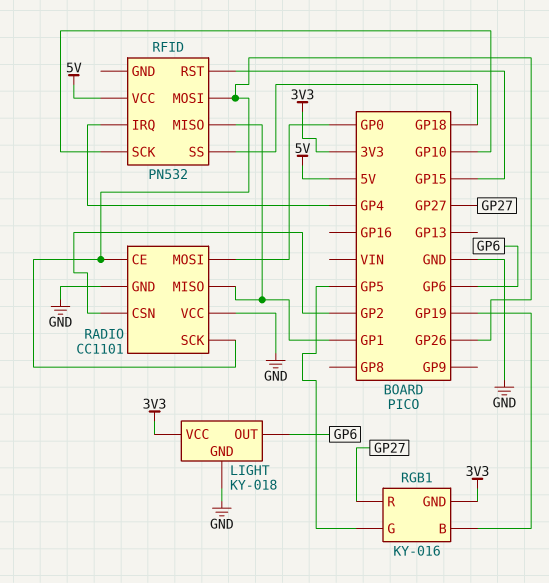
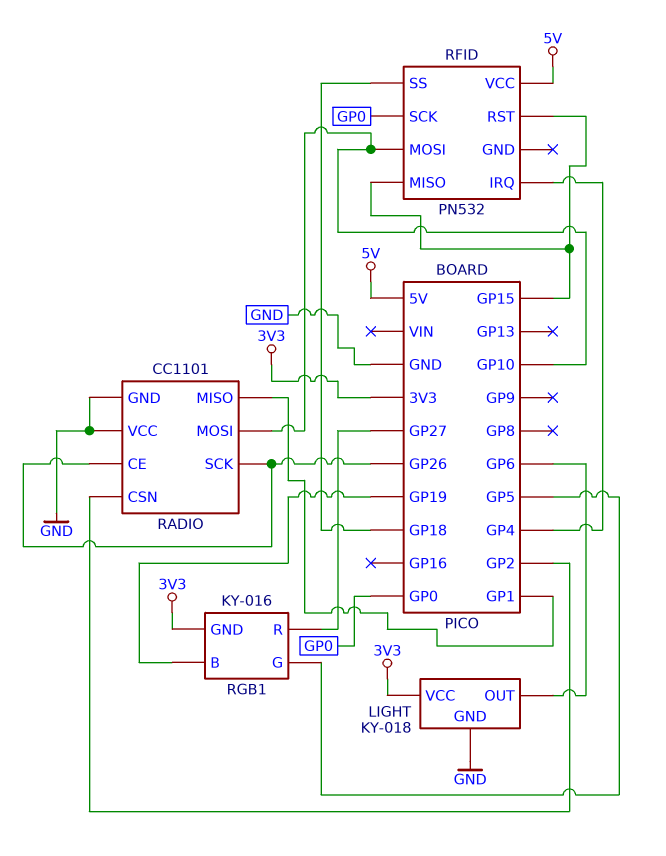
RADIO pin MOSI: GP0 -> GP10
RFID pin MISO: GP1 -> GP15
RFID pin MOSI: GP26 -> GP10
RFID pin SCK: GP10 -> GP0

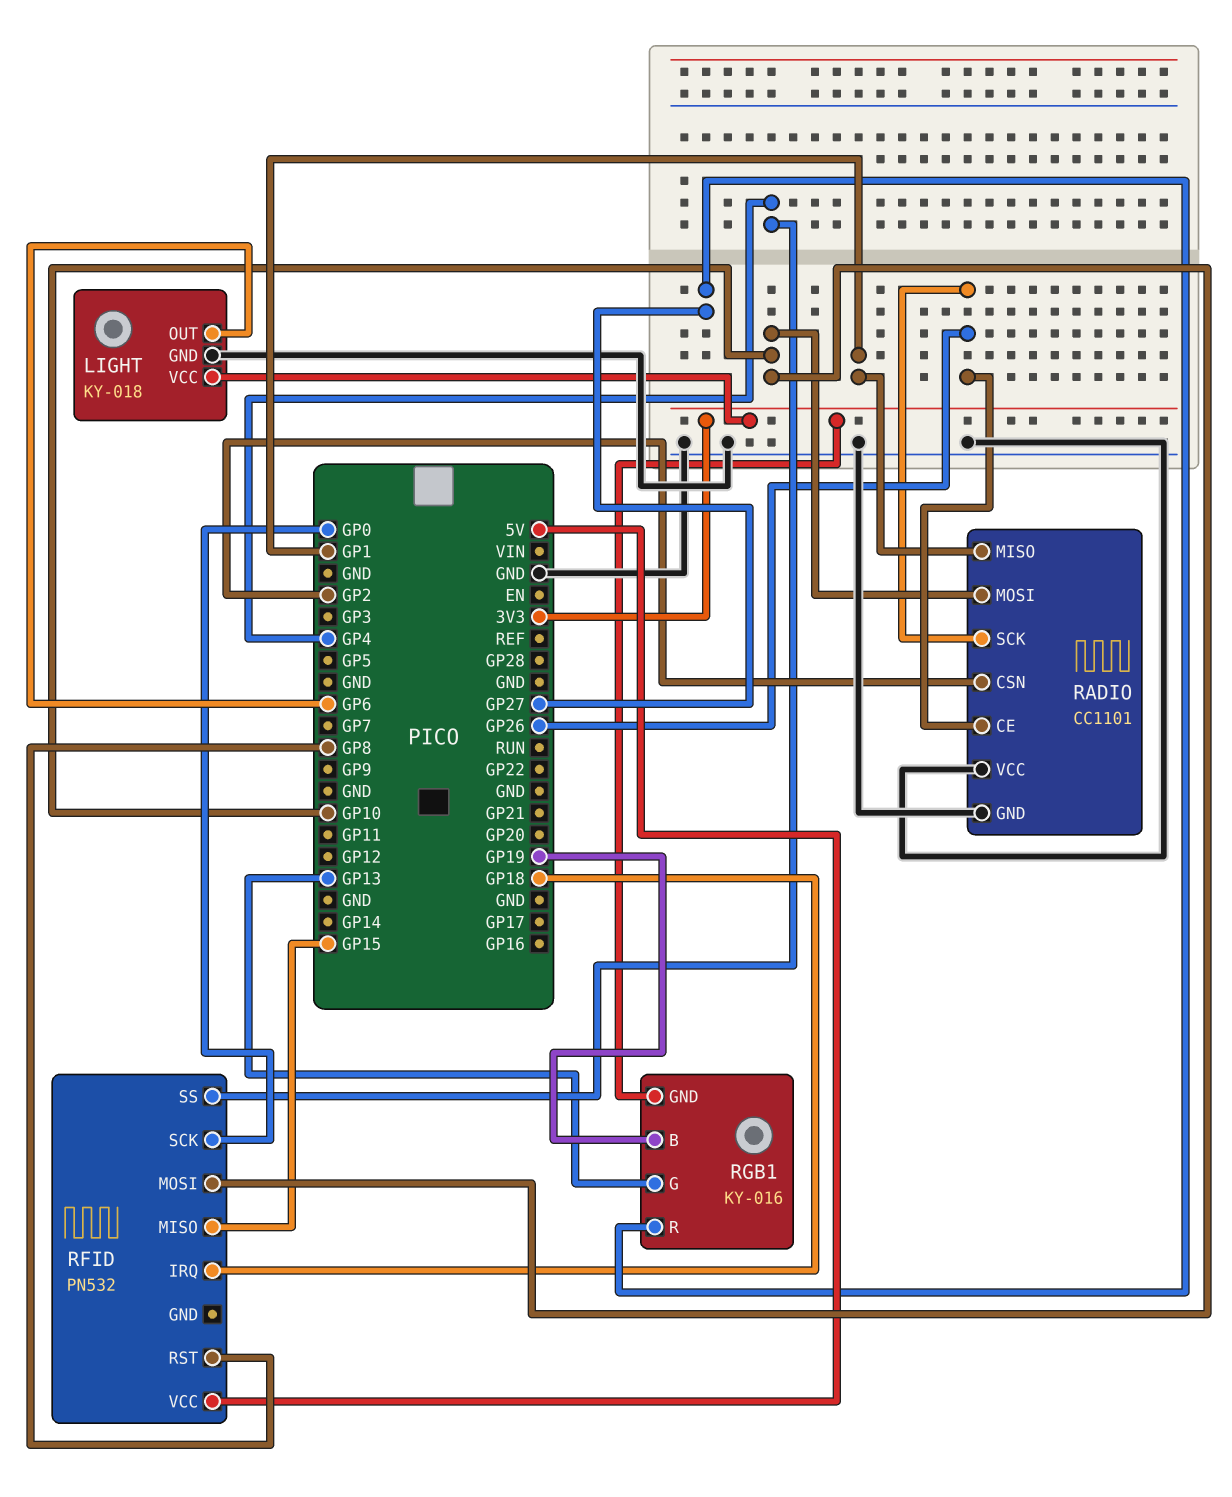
RFID pin IRQ: GP4 -> GP18
RFID pin RST: GP15 -> GP8
RFID pin SS: GP18 -> GP4
RGB1 pin G: GP5 -> GP13

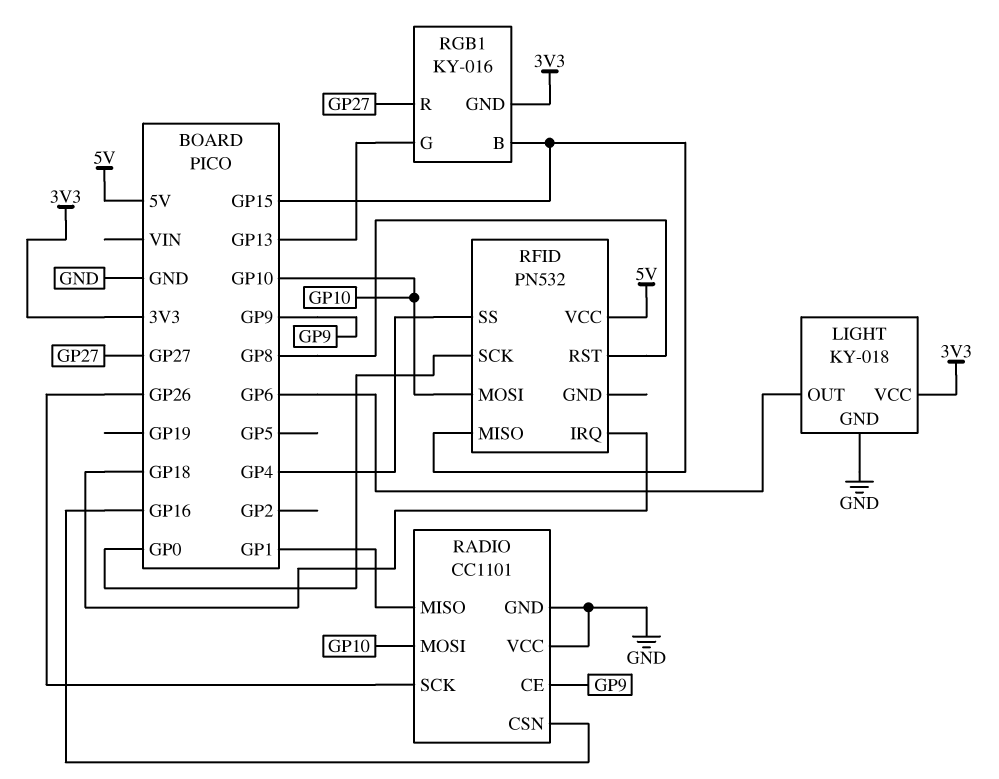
RADIO pin CE: GP26 -> GP9
RADIO pin CSN: GP2 -> GP16
RGB1 pin B: GP19 -> GP15

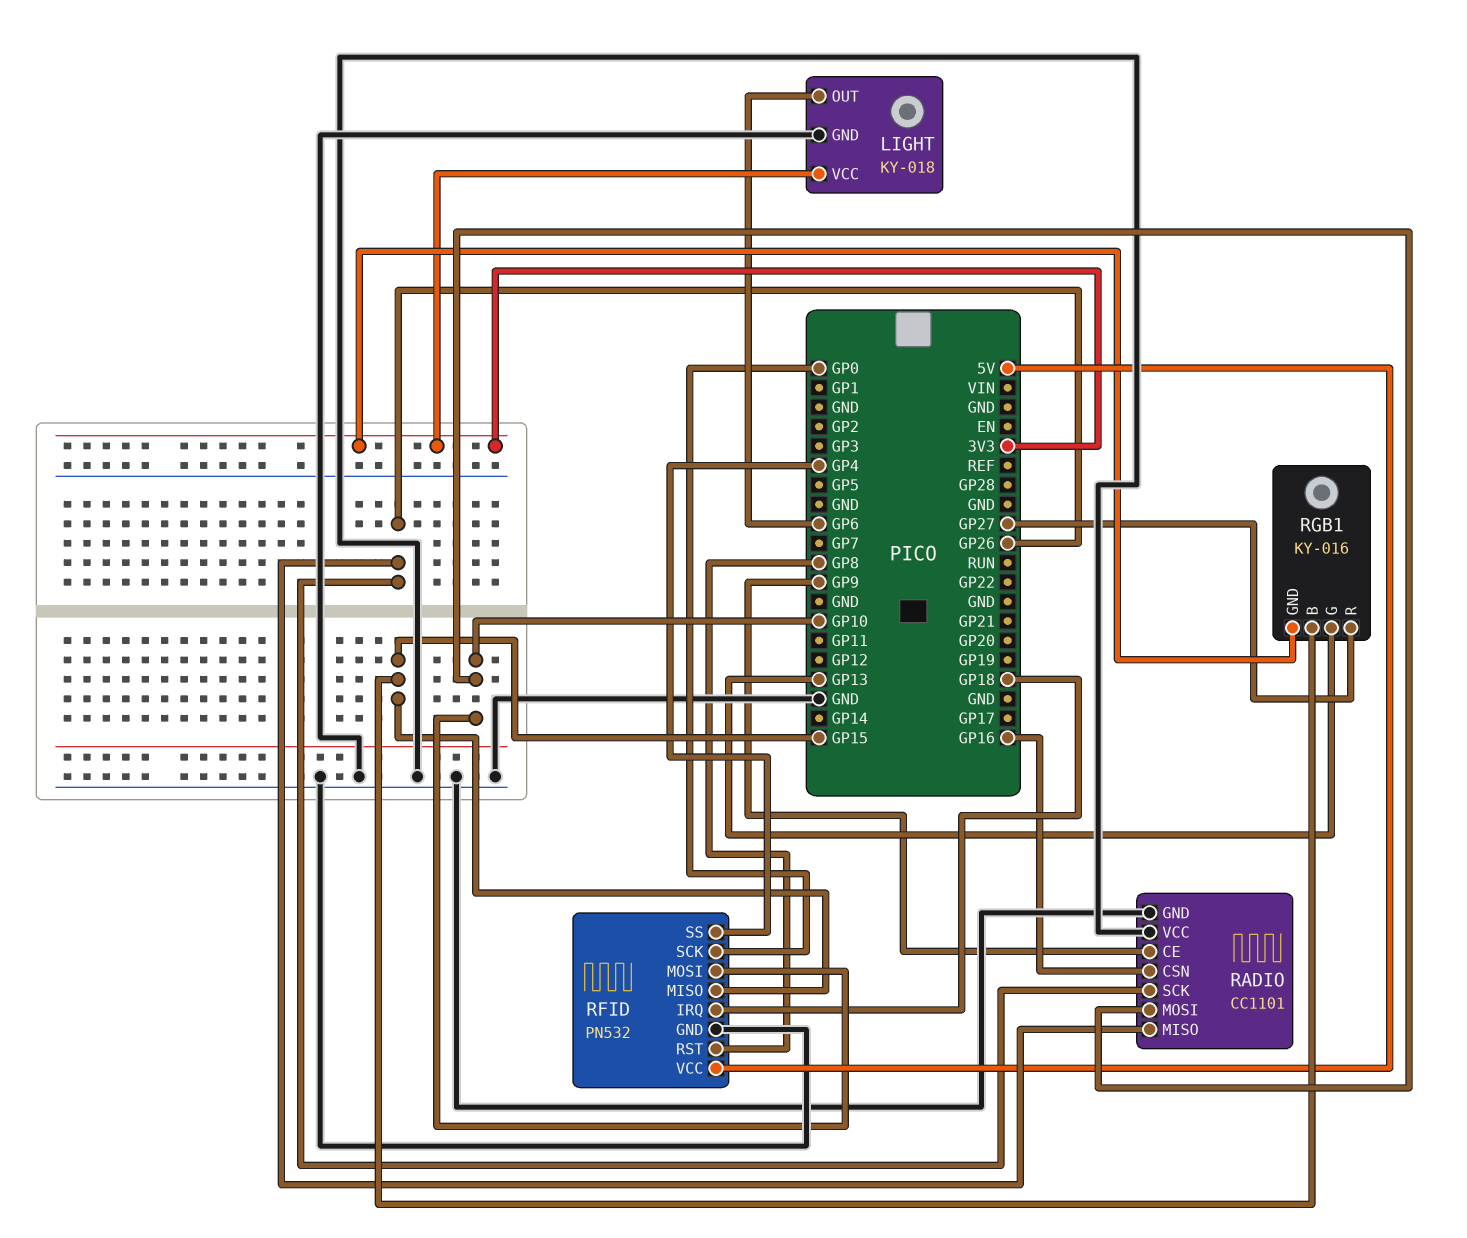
RADIO pin MISO: GP1 -> GP26
RFID pin GND: none -> GND

